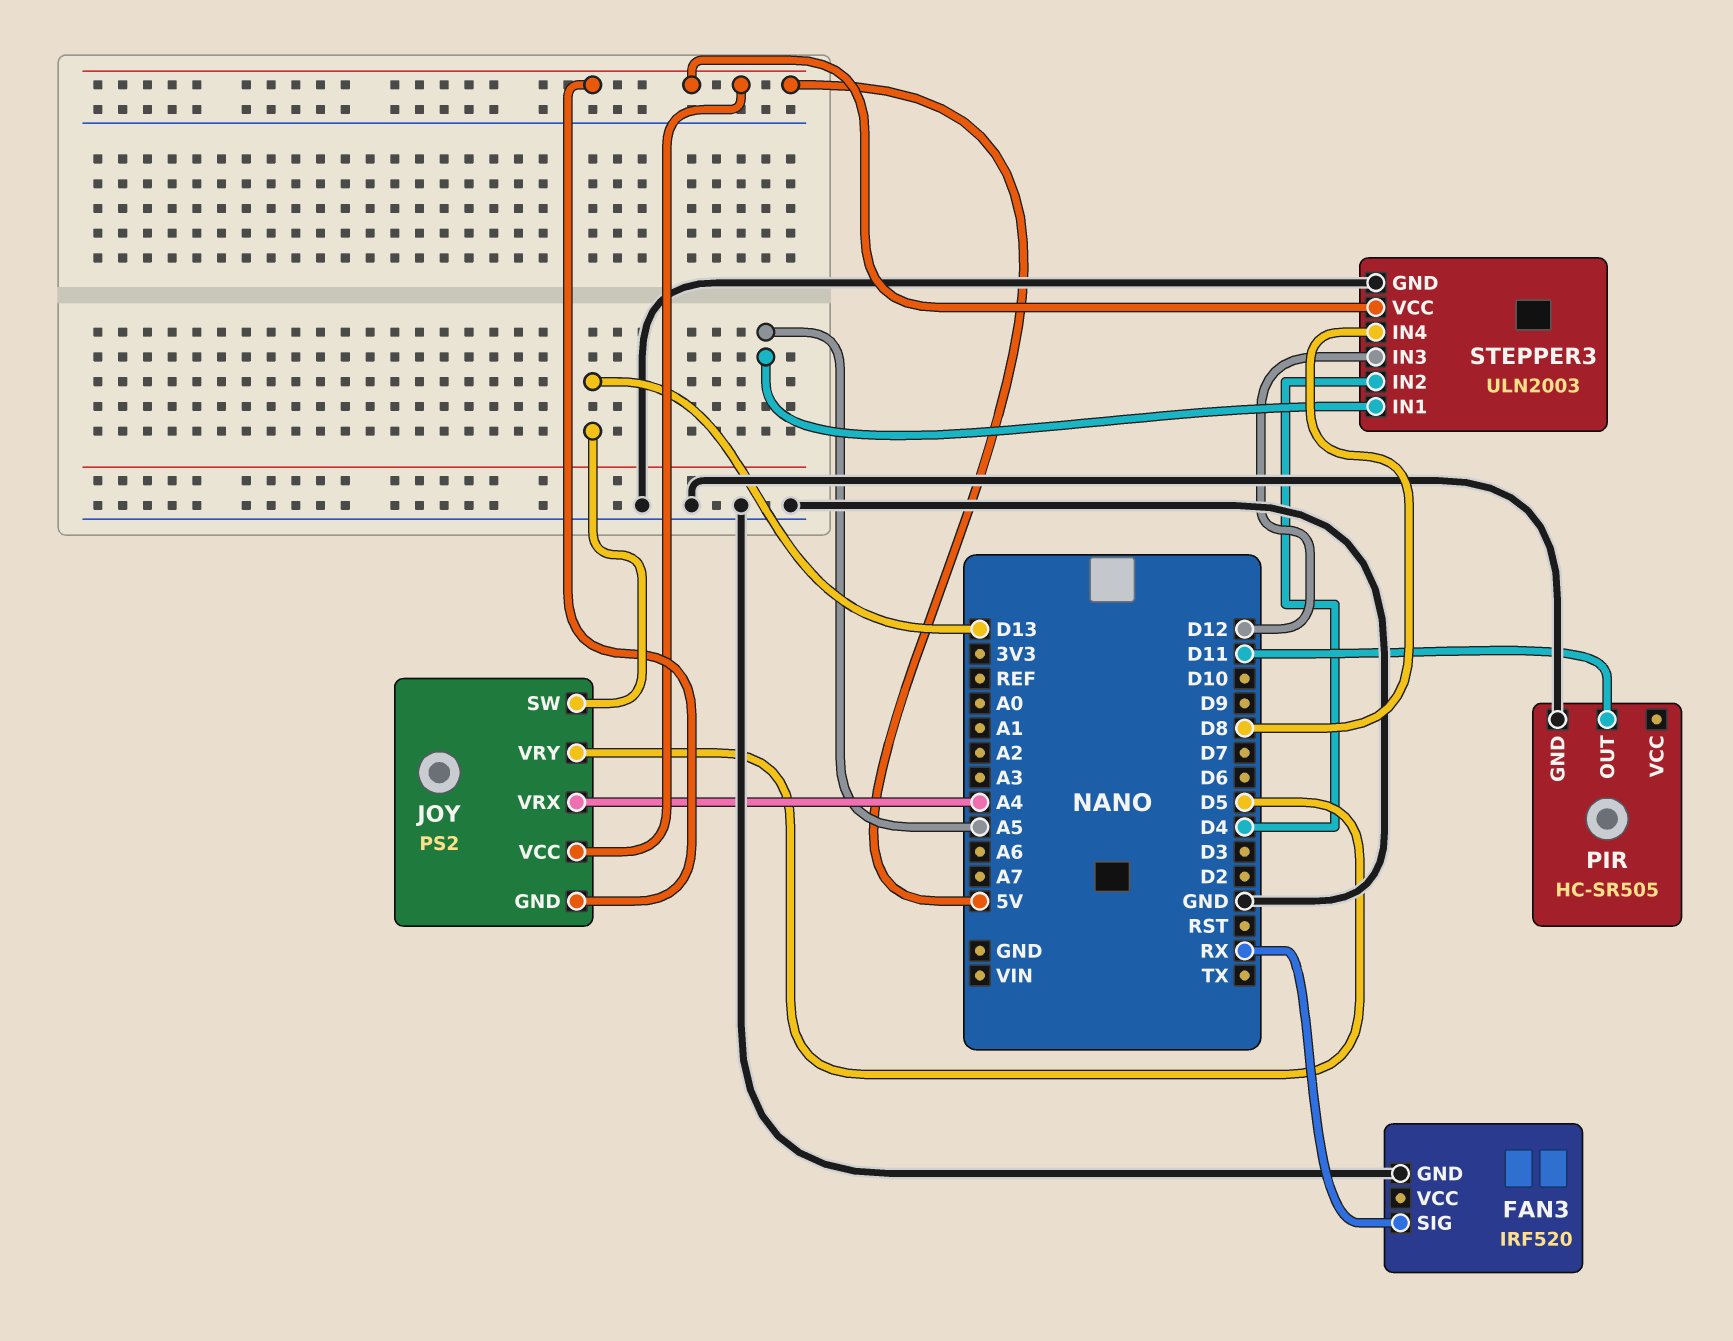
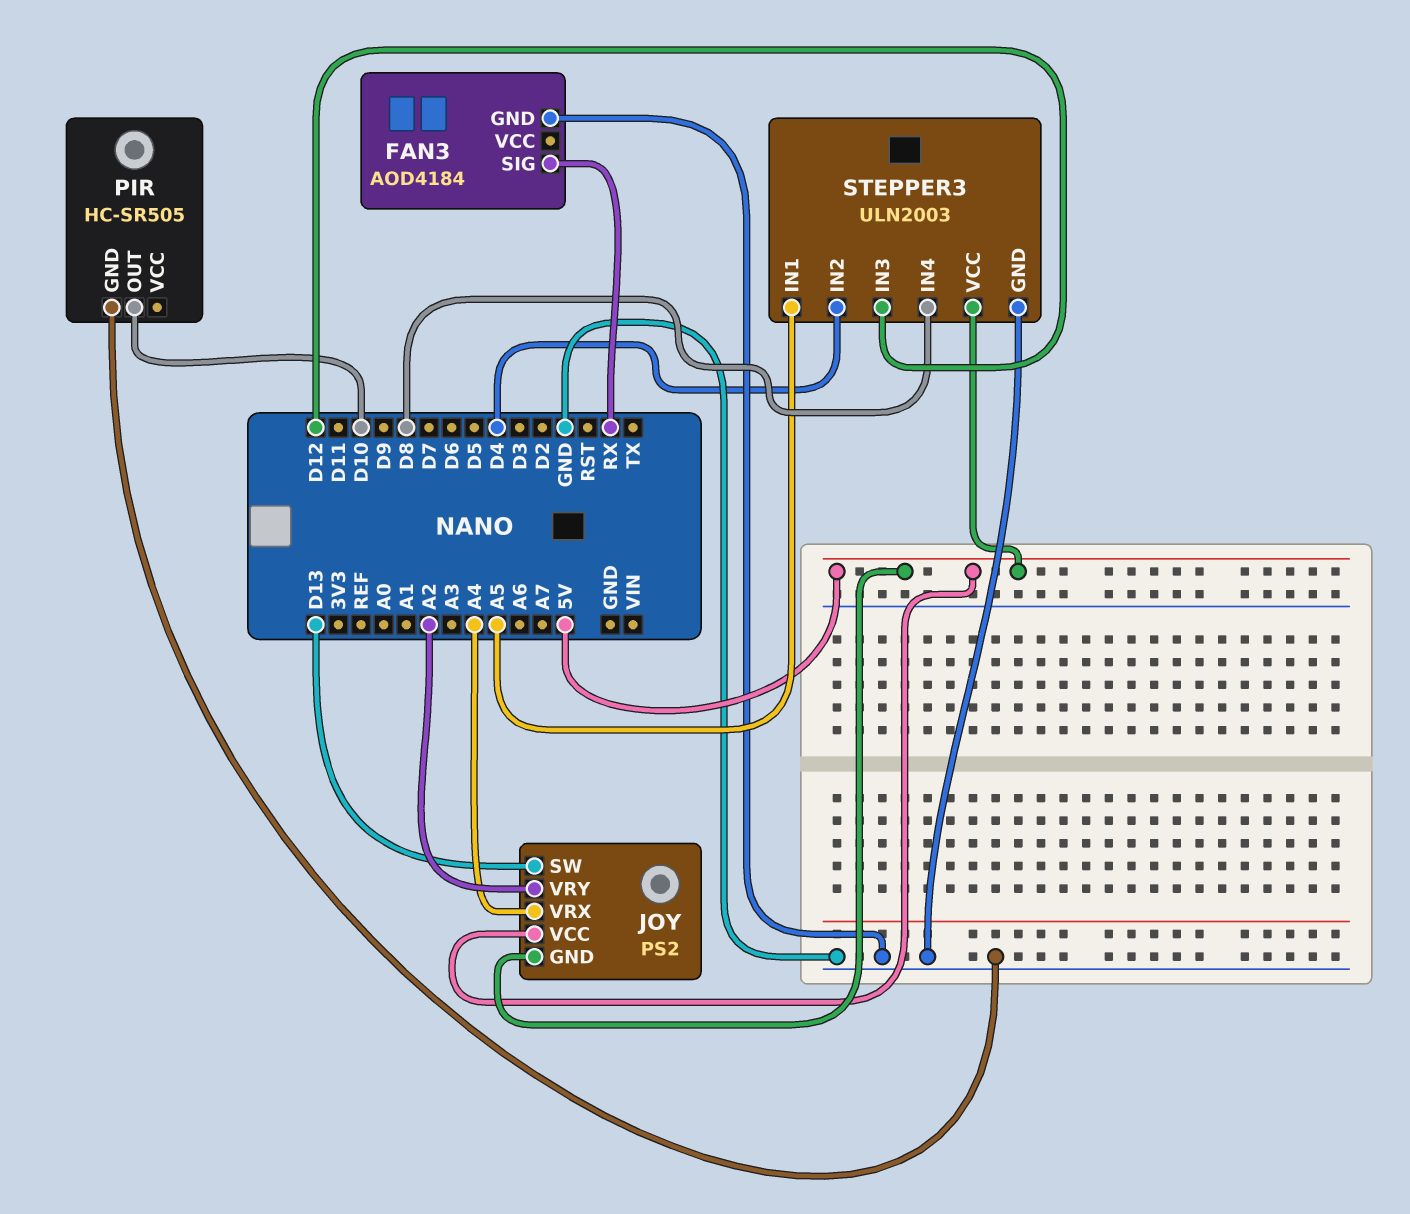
FAN3: IRF520 -> AOD4184
JOY pin VRY: D5 -> A2
PIR pin OUT: D11 -> D10

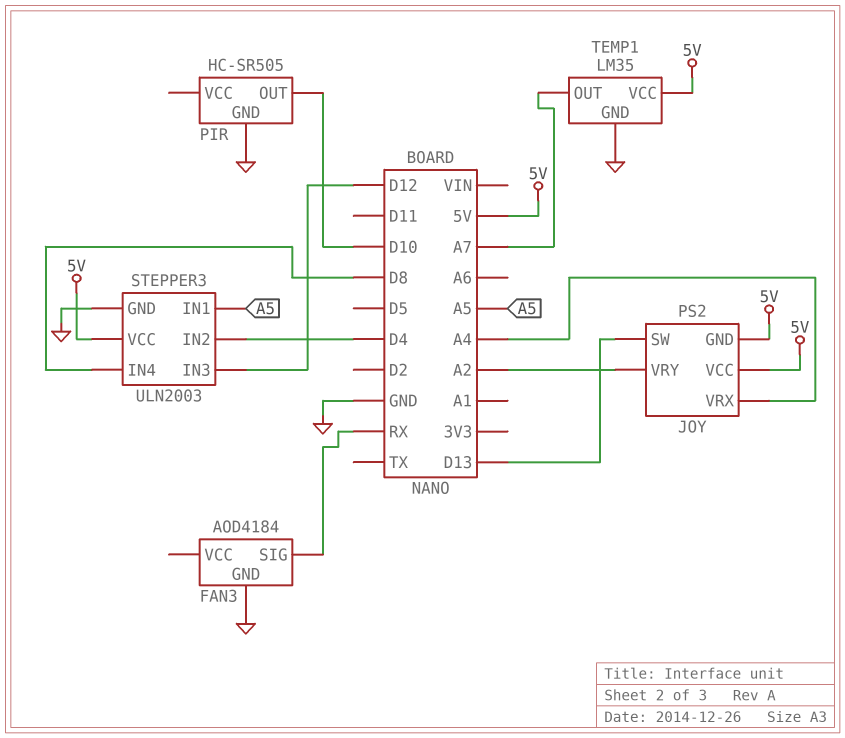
TEMP1: none -> LM35
TEMP1 pin GND: none -> GND
TEMP1 pin OUT: none -> A7
TEMP1 pin VCC: none -> 5V

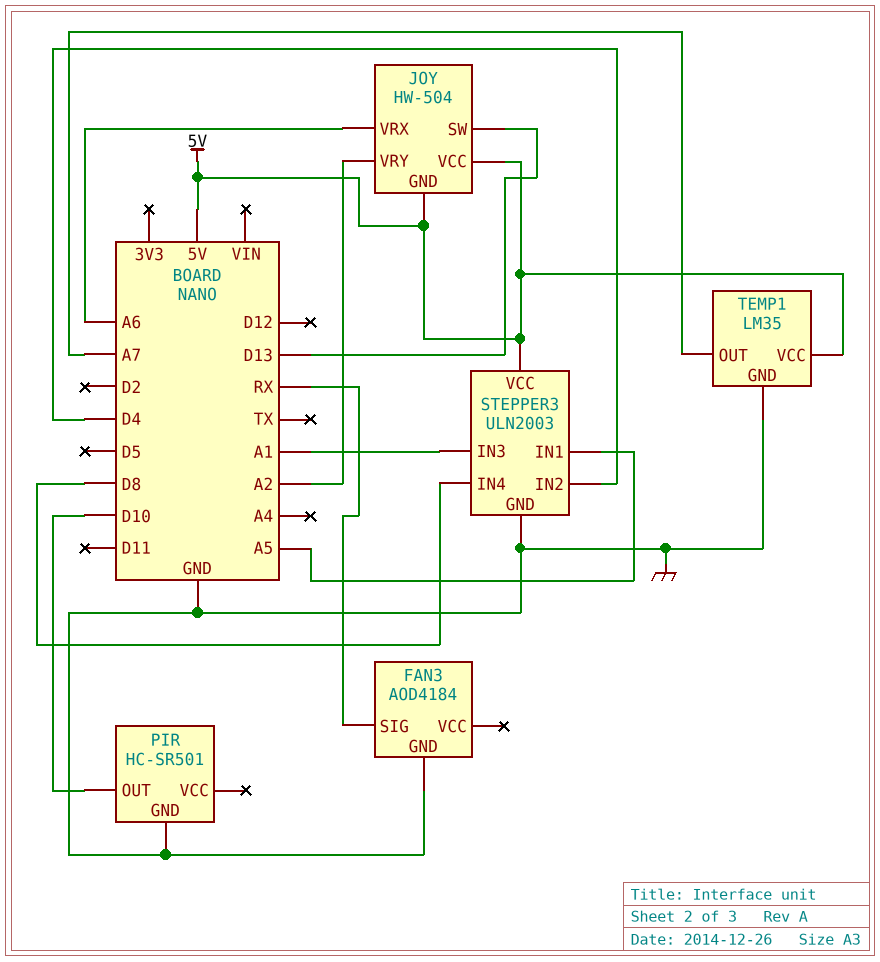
JOY: PS2 -> HW-504
JOY pin VRX: A4 -> A6
PIR: HC-SR505 -> HC-SR501
STEPPER3 pin IN3: D12 -> A1

